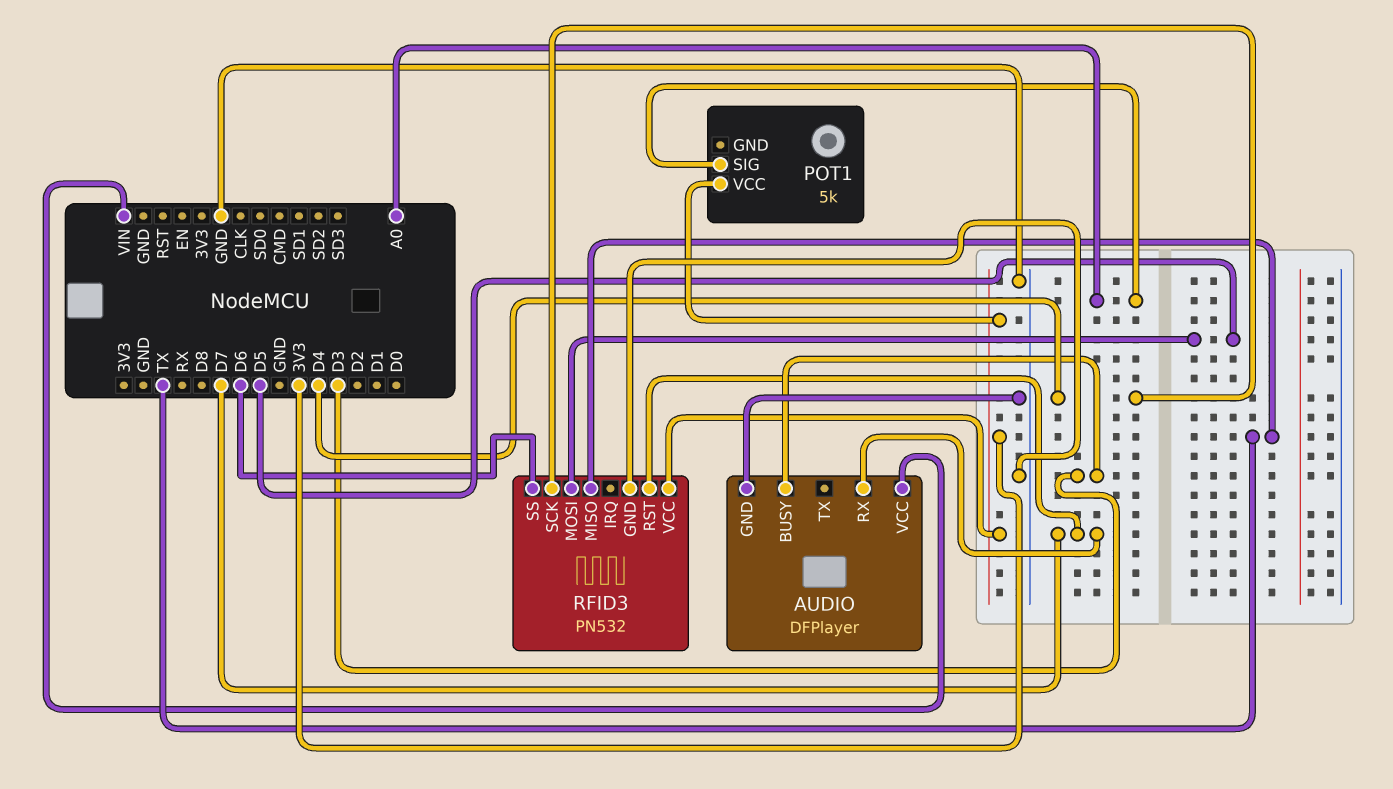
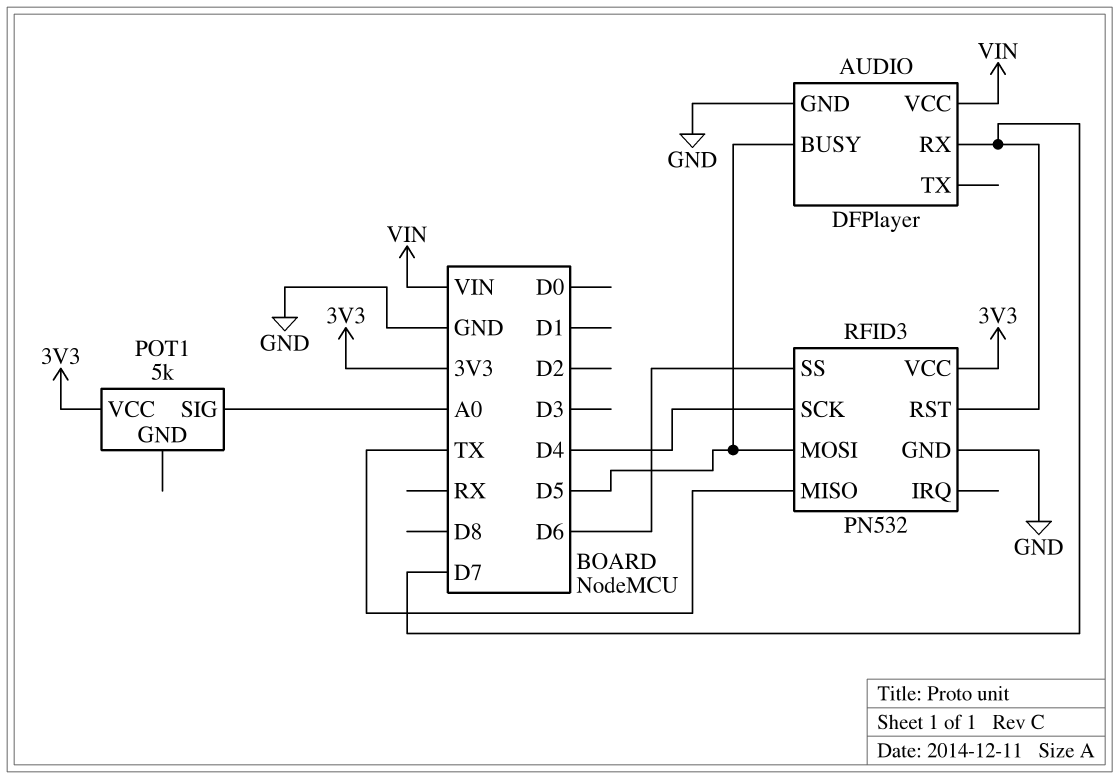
AUDIO pin BUSY: D3 -> D5

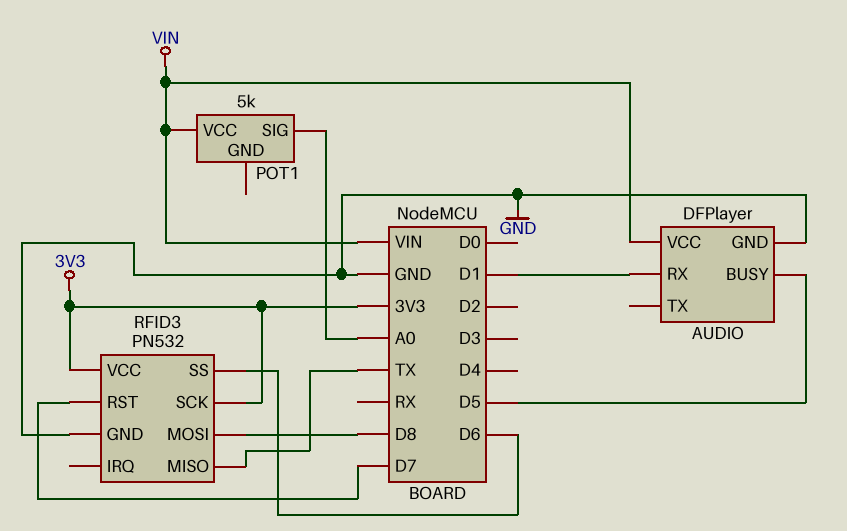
AUDIO pin RX: D7 -> D1
POT1 pin VCC: 3V3 -> VIN
RFID3 pin MOSI: D5 -> D8
RFID3 pin SCK: D4 -> 3V3

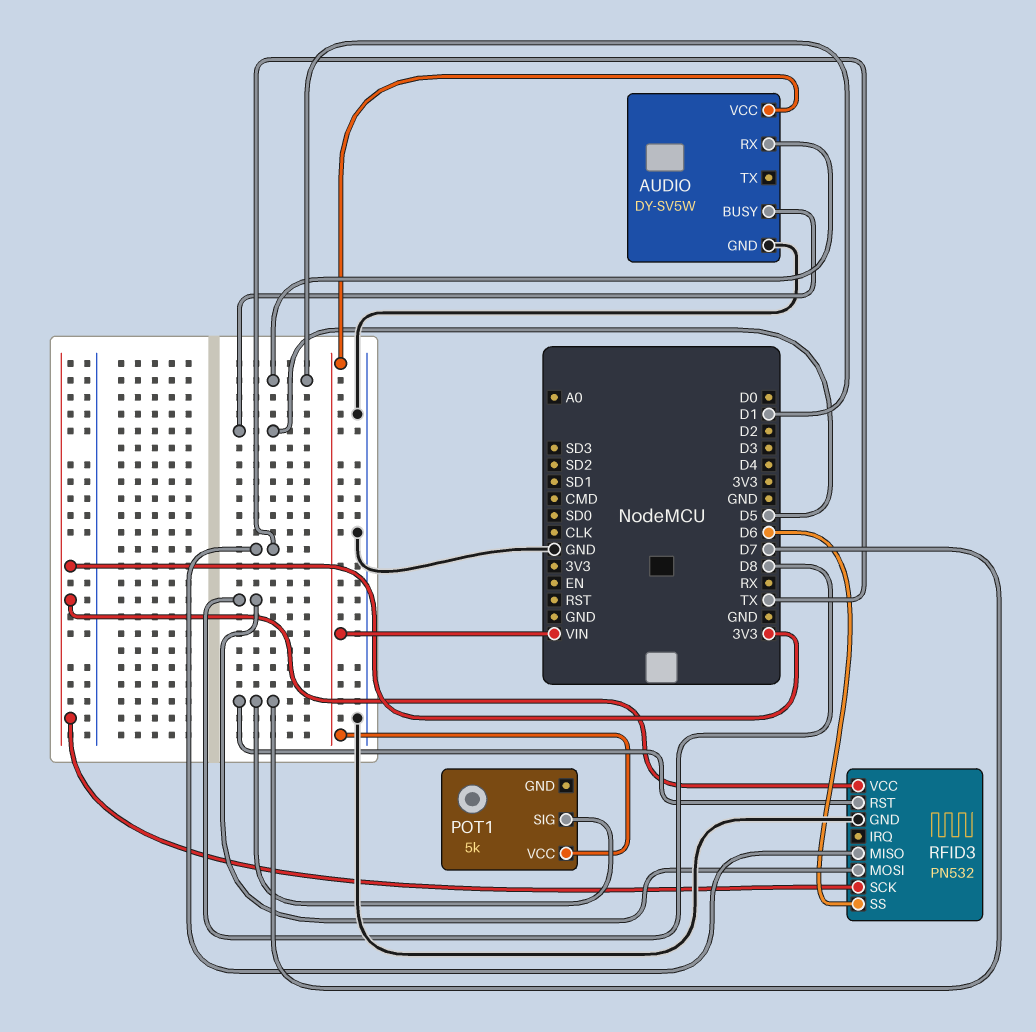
AUDIO: DFPlayer -> DY-SV5W
POT1 pin SIG: A0 -> D7

